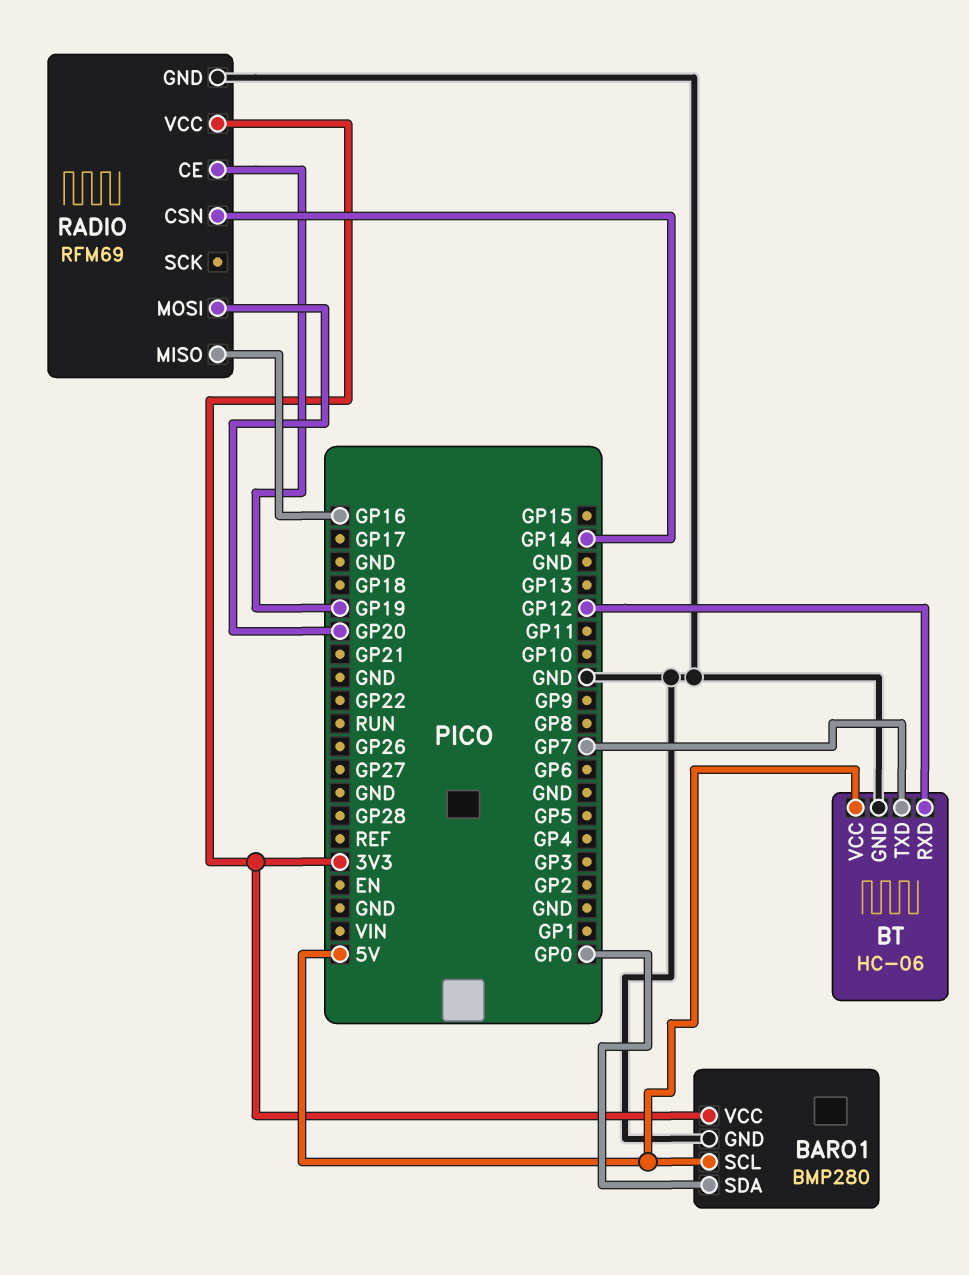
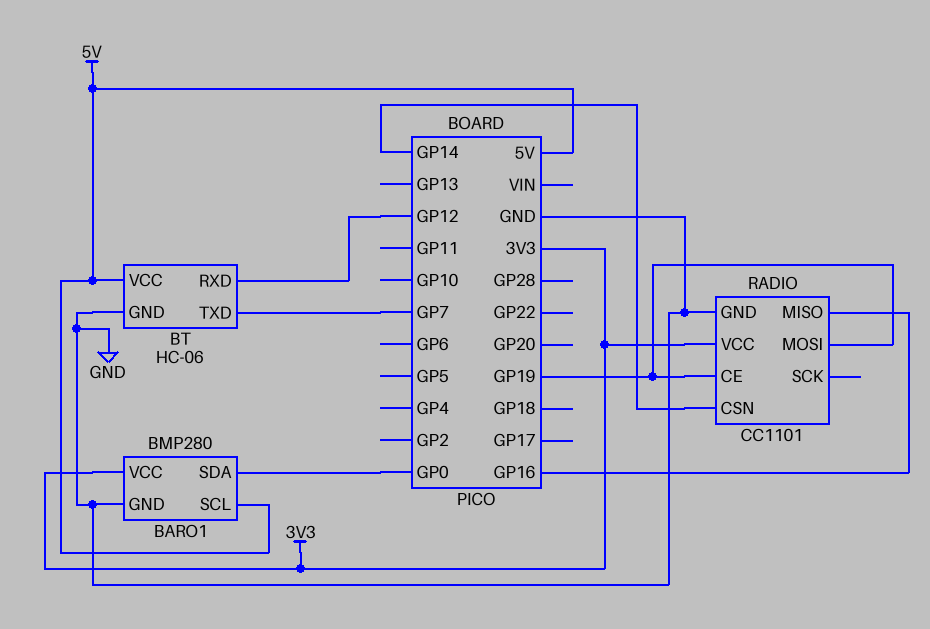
RADIO: RFM69 -> CC1101
RADIO pin MOSI: GP20 -> GP19

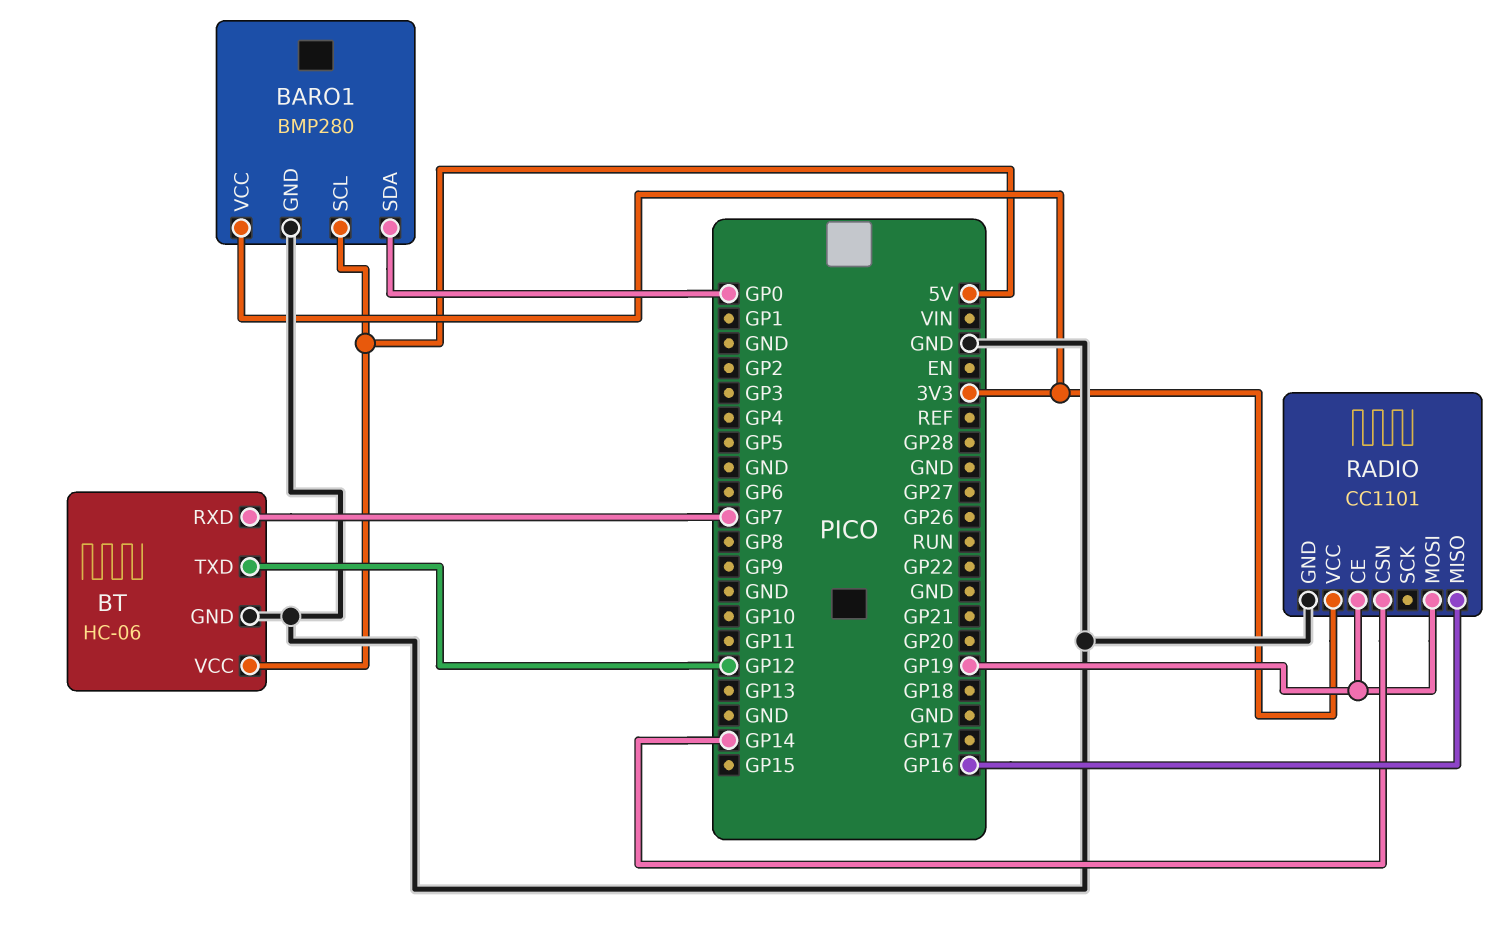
BT pin RXD: GP12 -> GP7
BT pin TXD: GP7 -> GP12

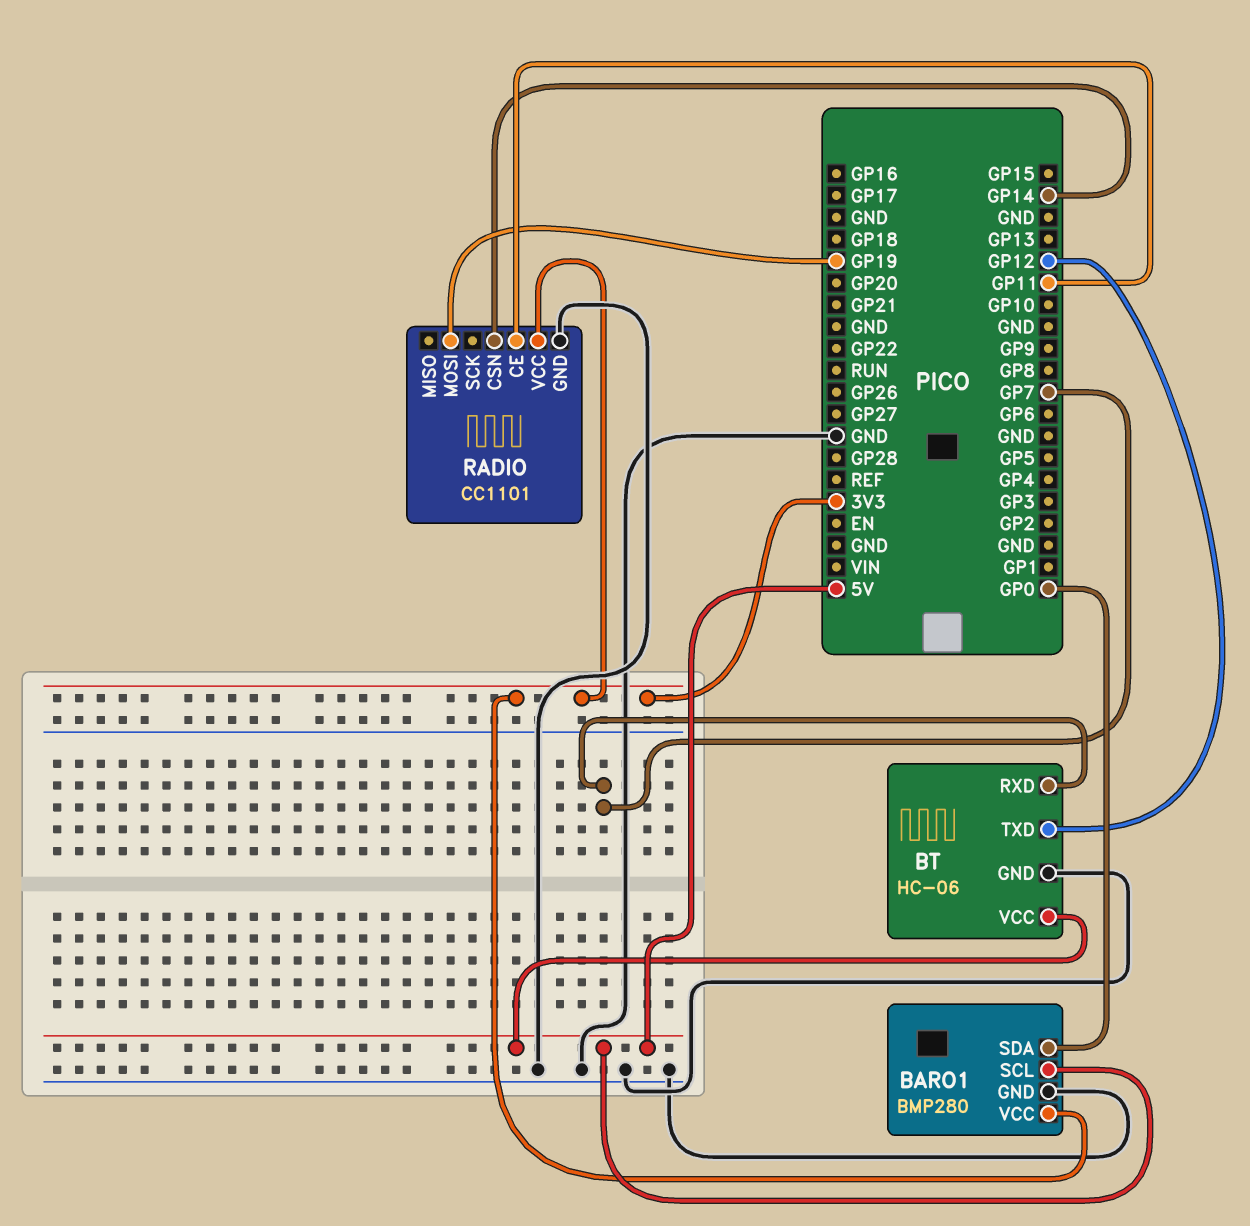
RADIO pin CE: GP19 -> GP11
RADIO pin MISO: GP16 -> none

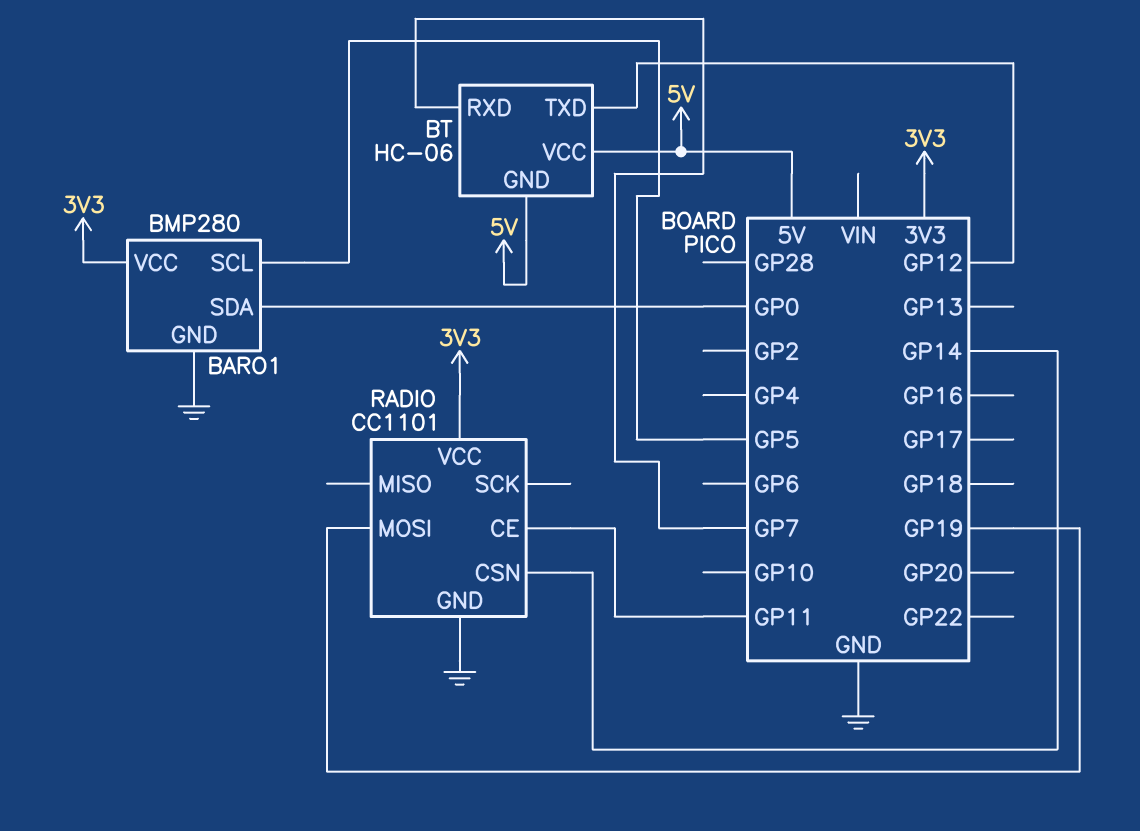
BARO1 pin SCL: 5V -> GP5
BT pin GND: GND -> 5V

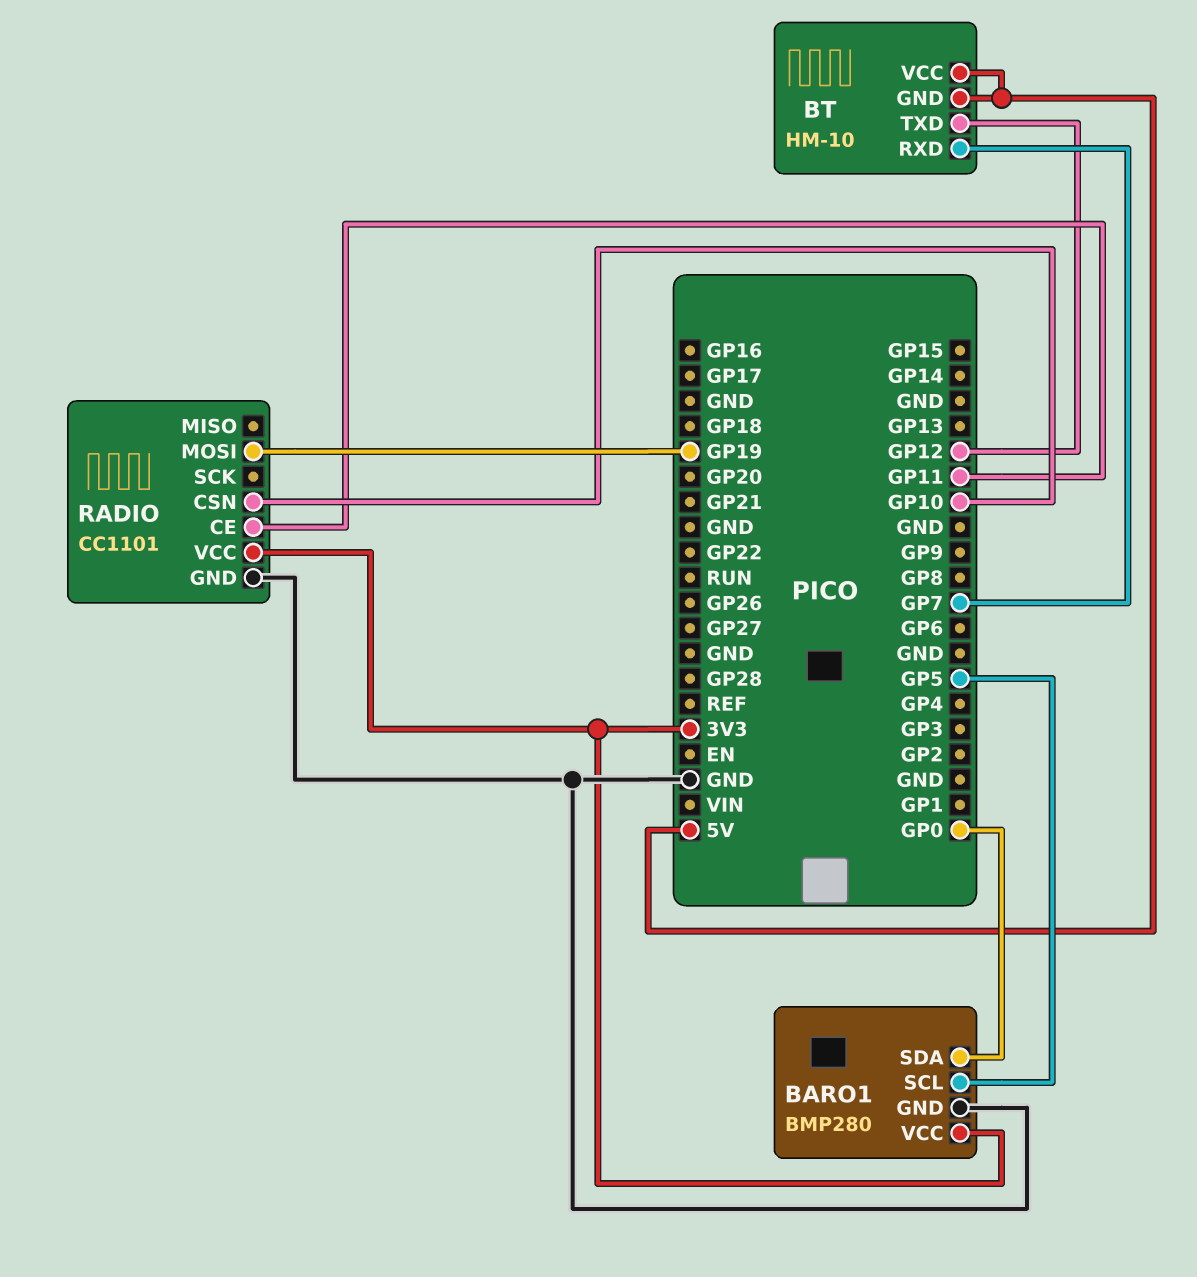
BT: HC-06 -> HM-10
RADIO pin CSN: GP14 -> GP10

